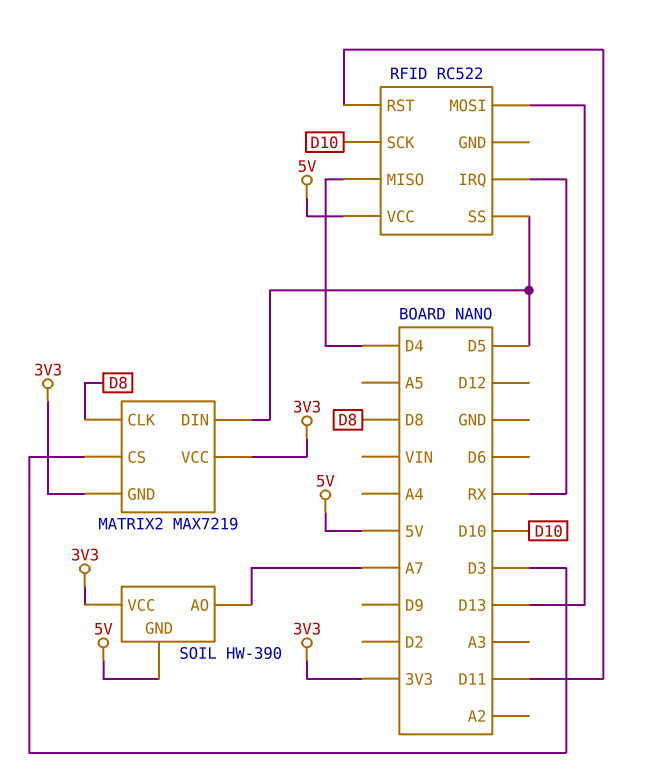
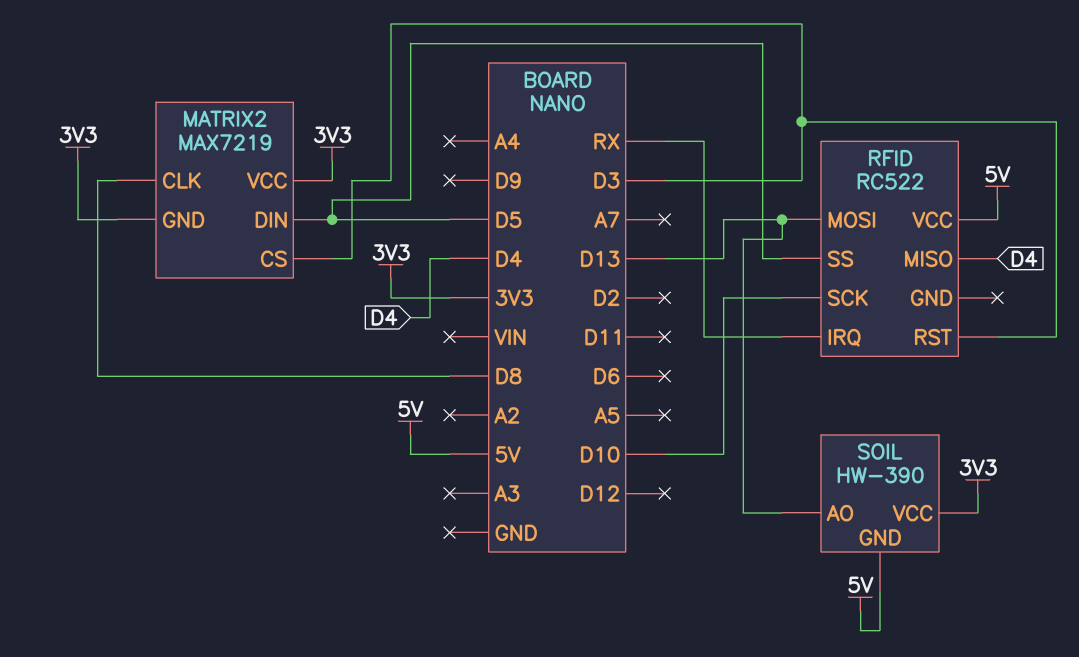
RFID pin RST: D11 -> D3
SOIL pin AO: A7 -> D13

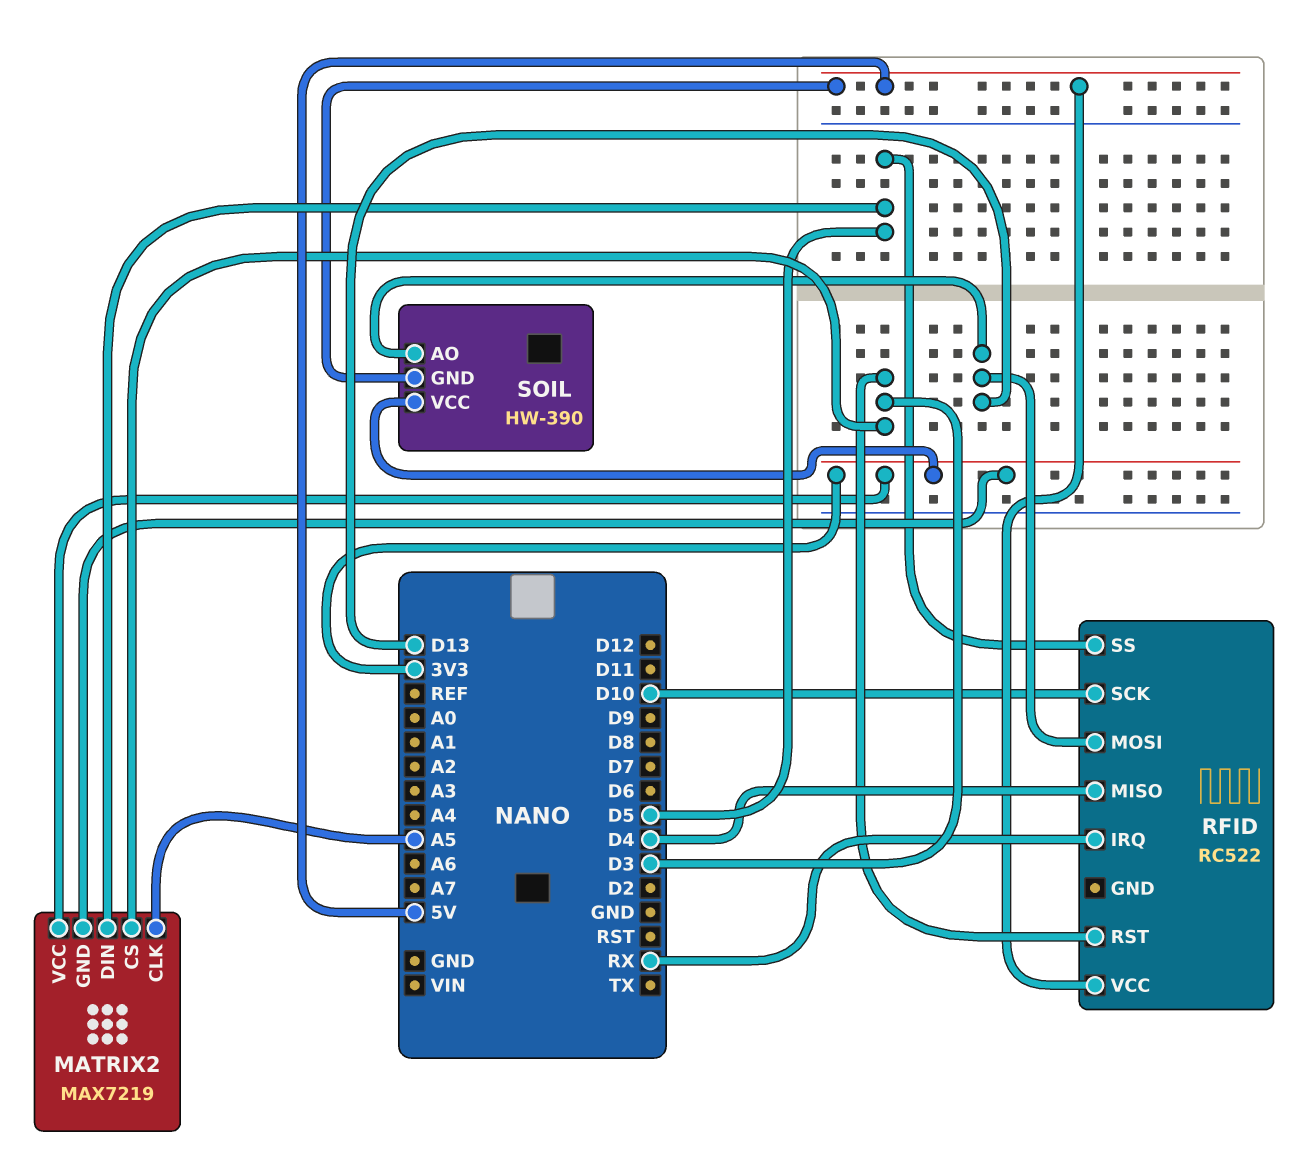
MATRIX2 pin CLK: D8 -> A5

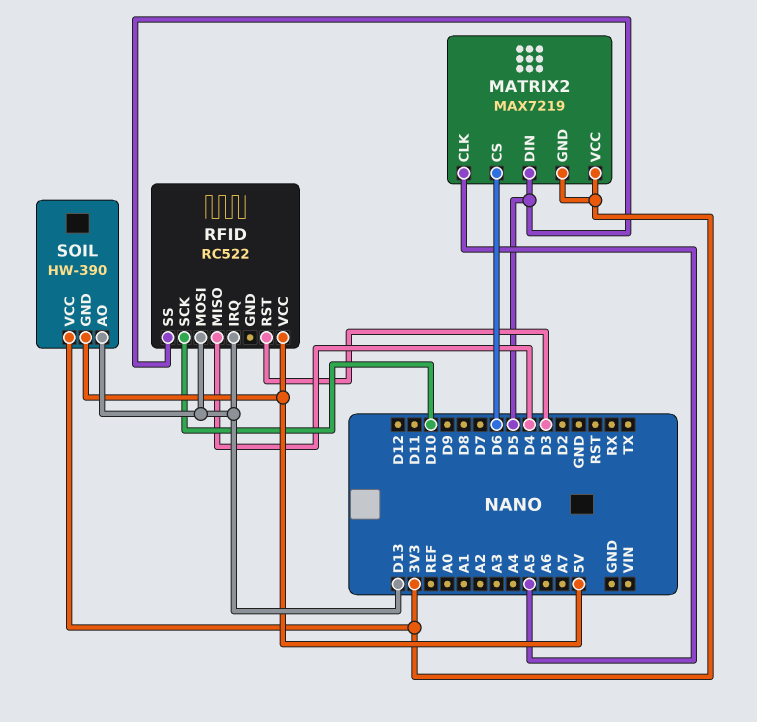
MATRIX2 pin CS: D3 -> D6
RFID pin IRQ: RX -> D13

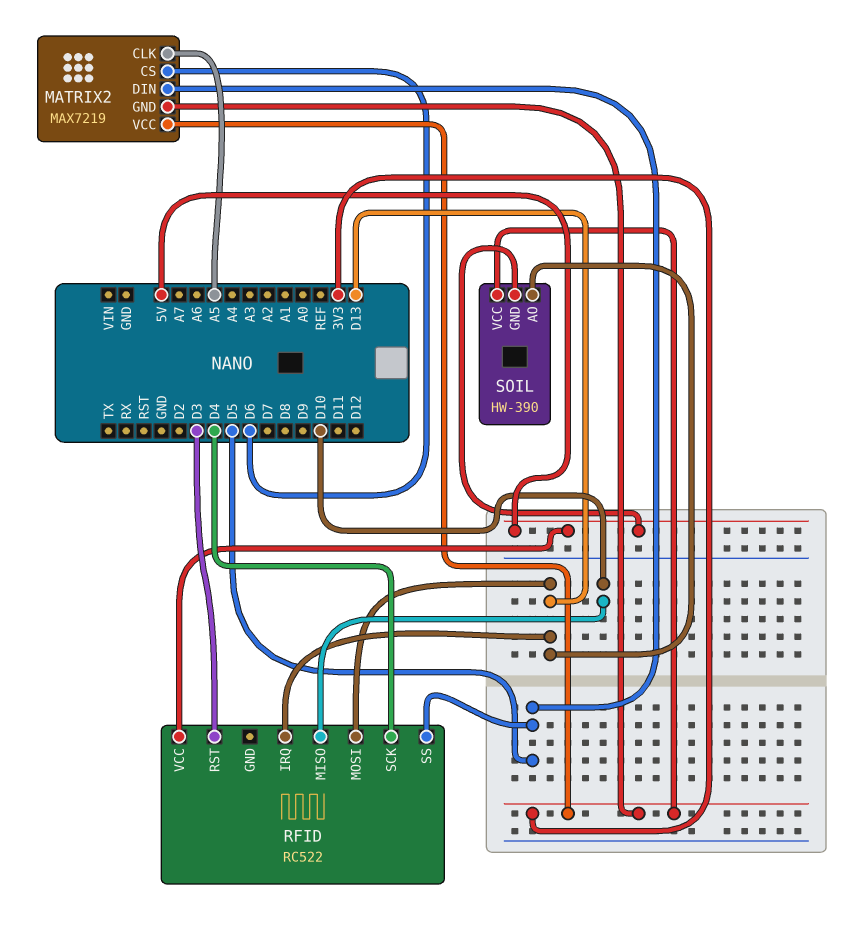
RFID pin MISO: D4 -> D10
RFID pin SCK: D10 -> D4

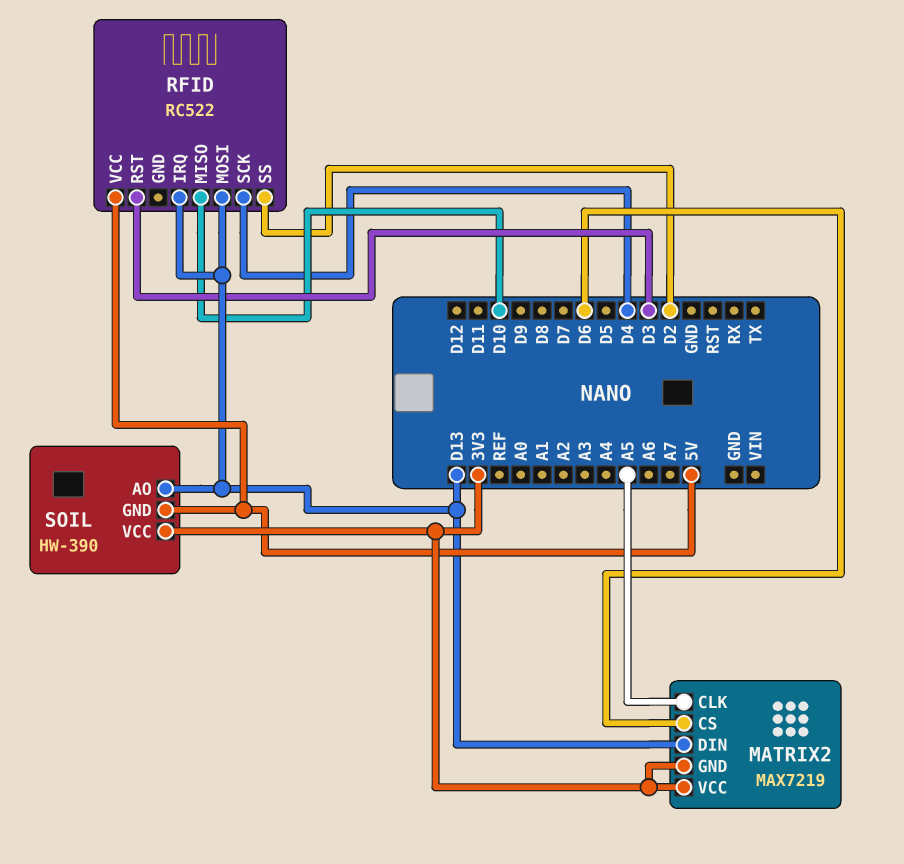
MATRIX2 pin DIN: D5 -> D13
RFID pin SS: D5 -> D2

